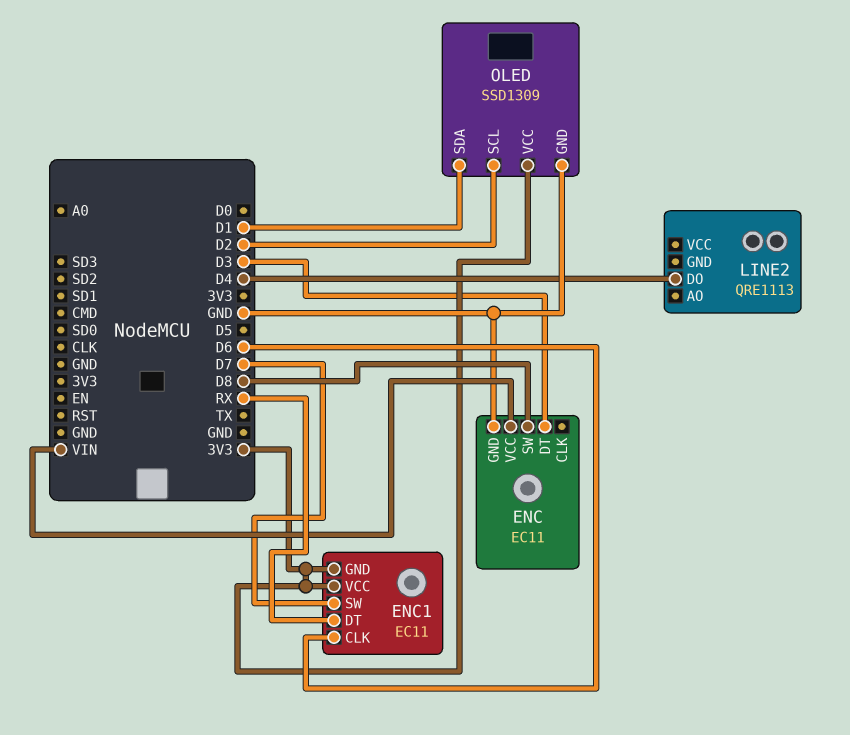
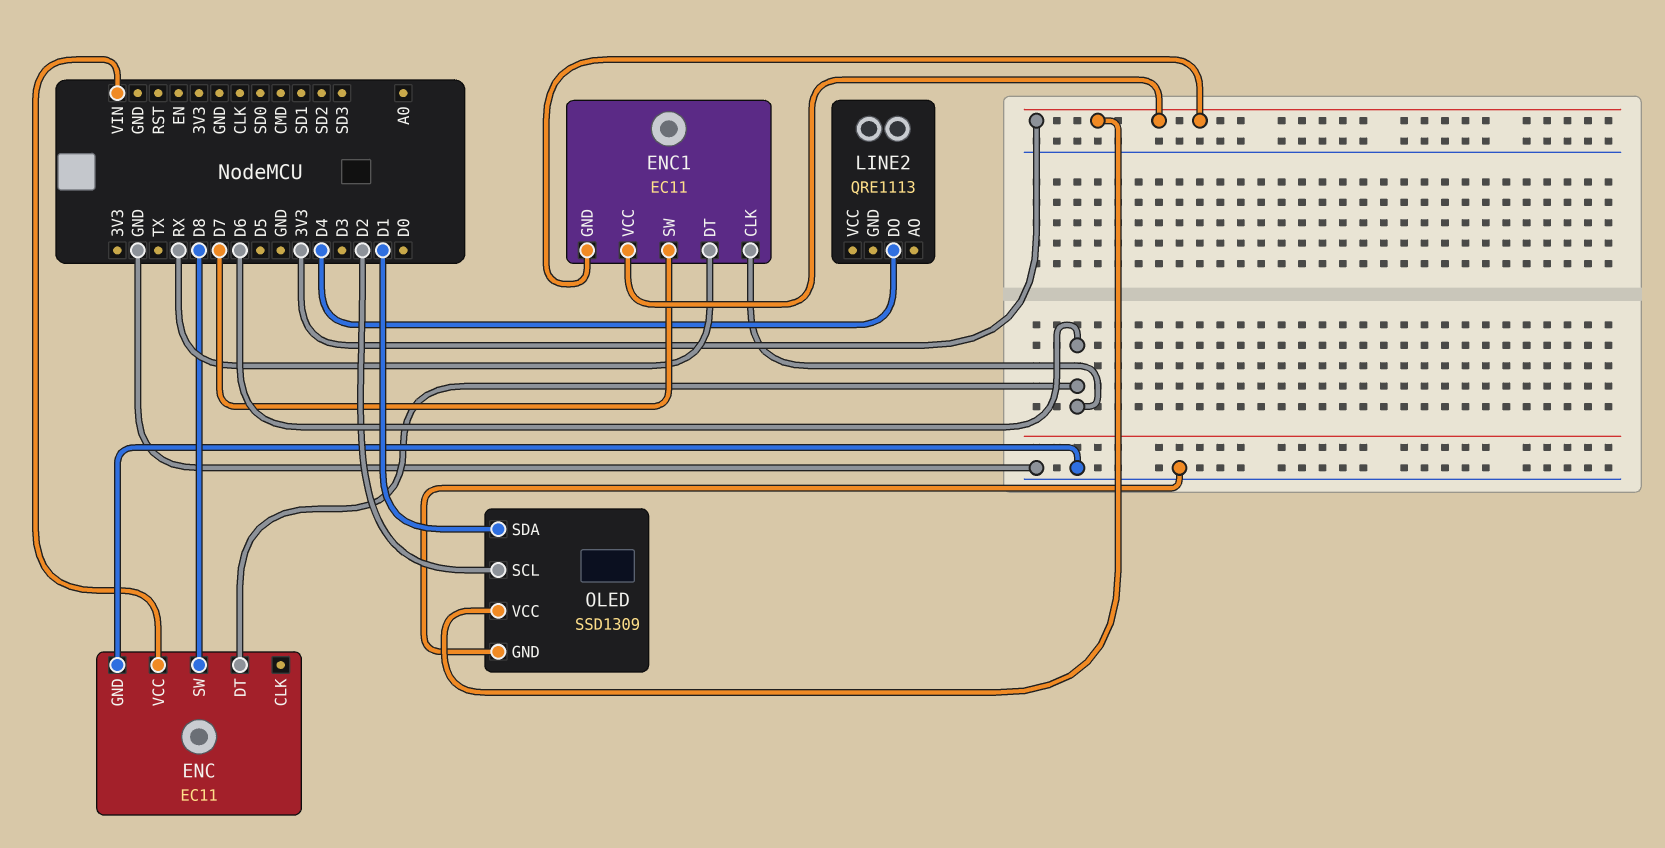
ENC pin DT: D3 -> D6

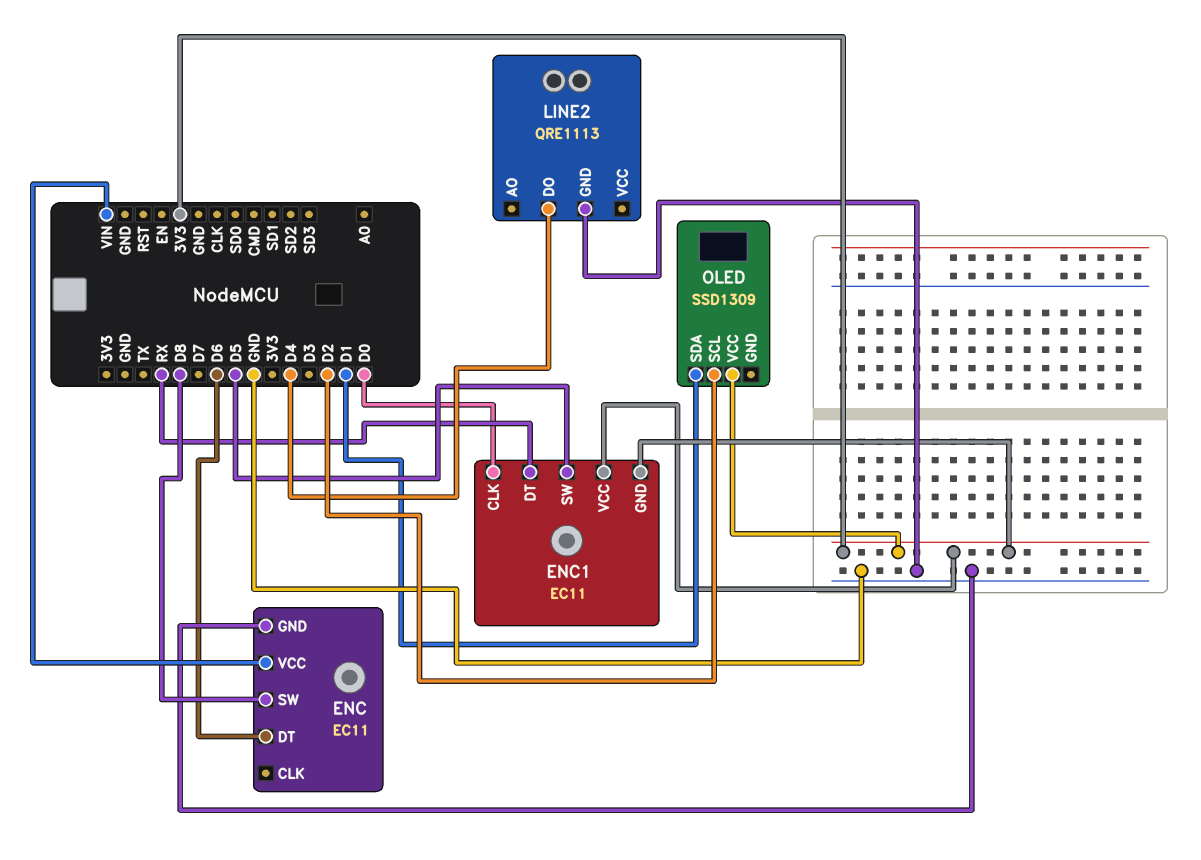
ENC1 pin CLK: D6 -> D0
ENC1 pin SW: D7 -> D5
LINE2 pin GND: none -> GND
OLED pin GND: GND -> none

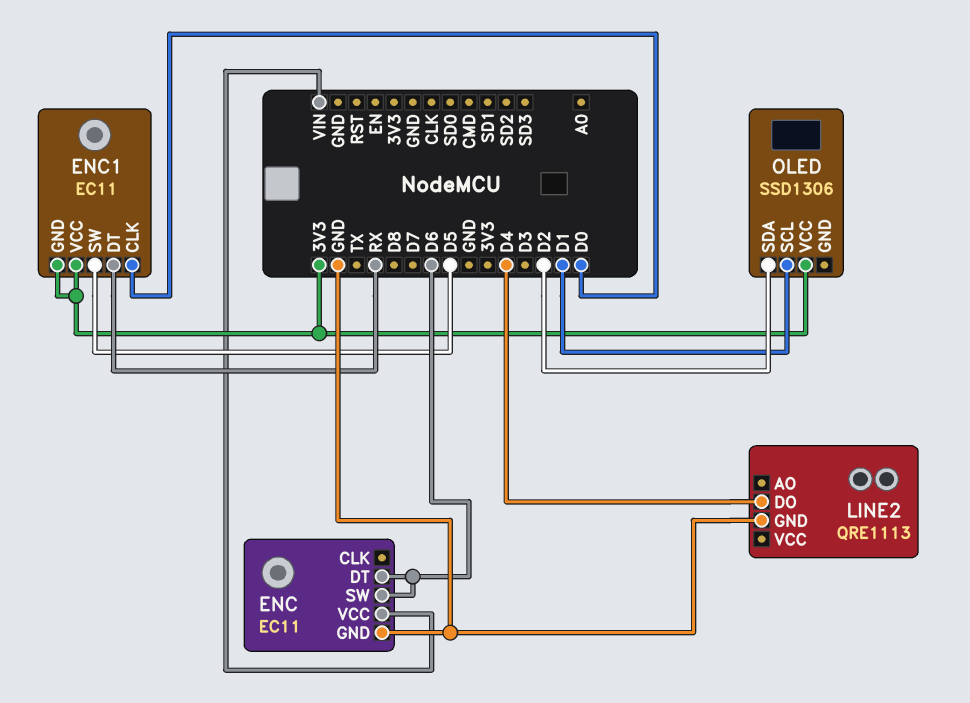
ENC pin SW: D8 -> D6
OLED: SSD1309 -> SSD1306
OLED pin SCL: D2 -> D1
OLED pin SDA: D1 -> D2

